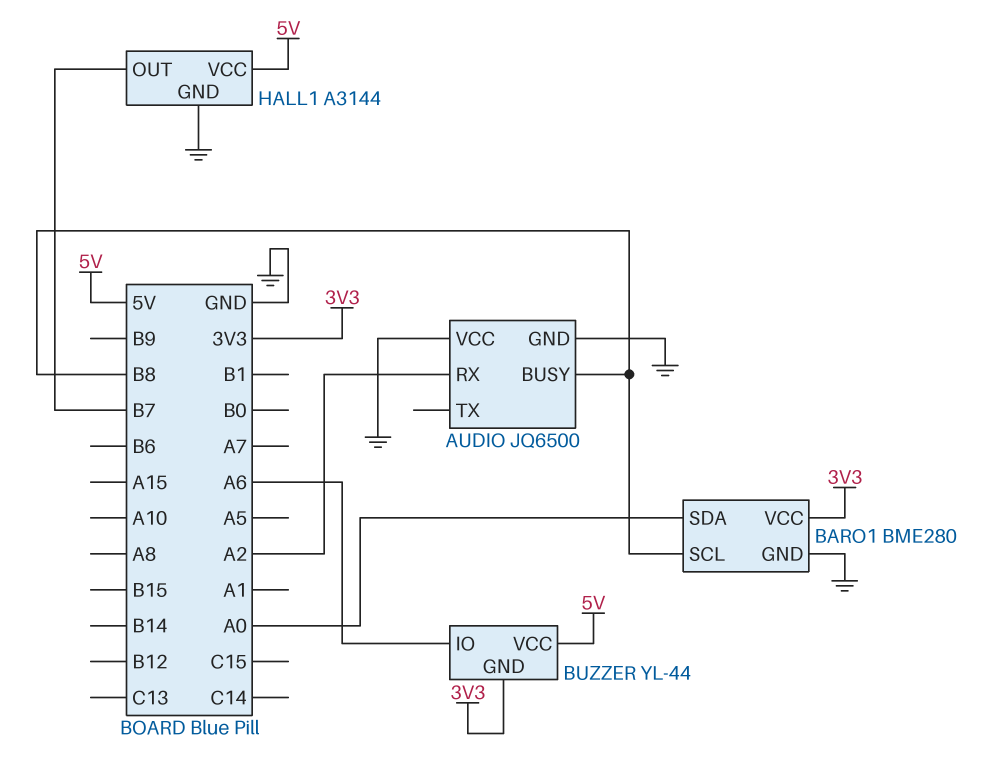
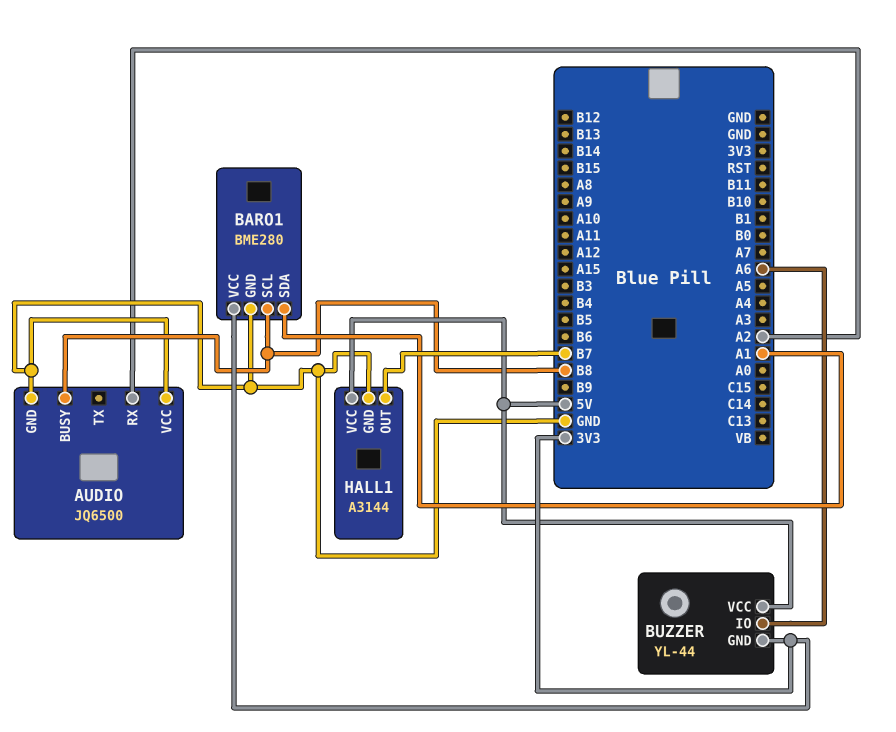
BARO1 pin SDA: A0 -> A1

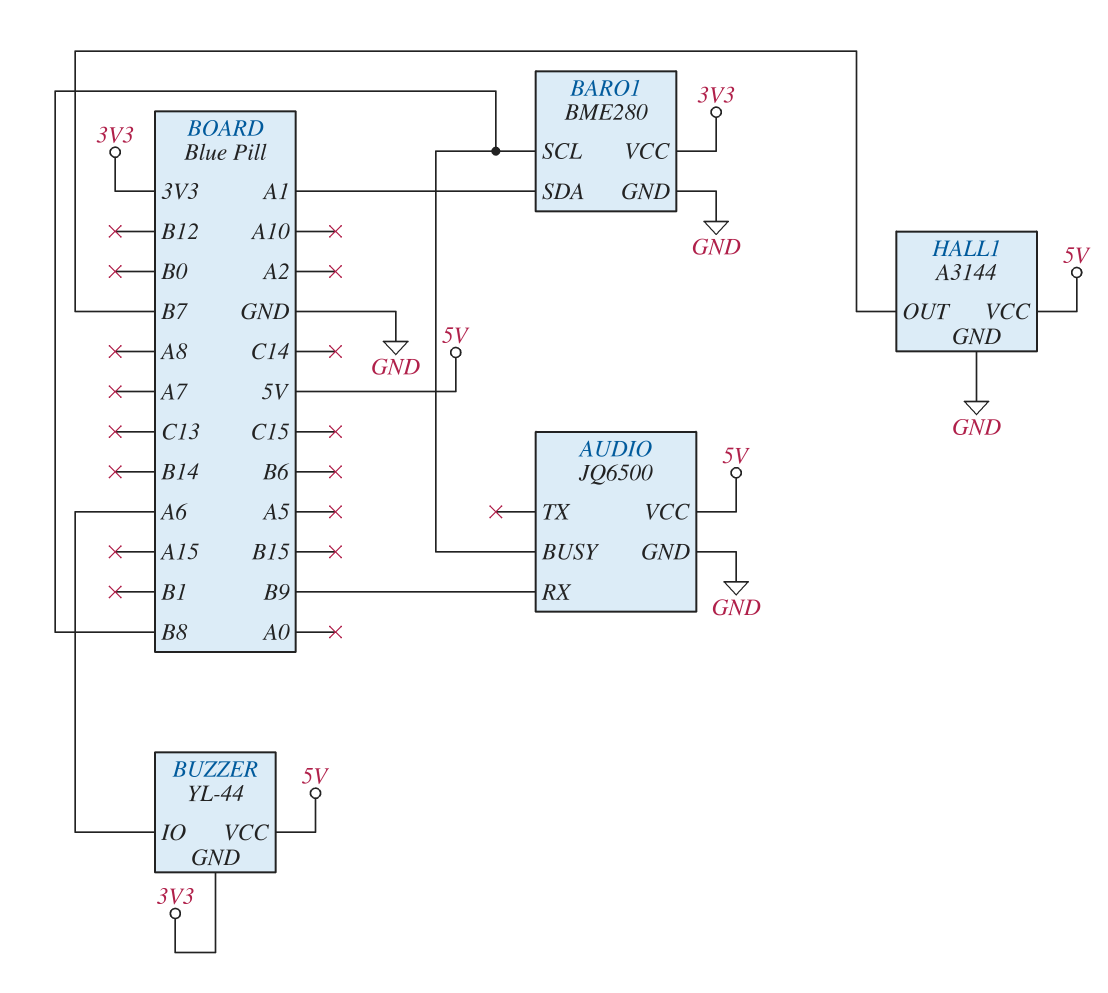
AUDIO pin RX: A2 -> B9
AUDIO pin VCC: GND -> 5V

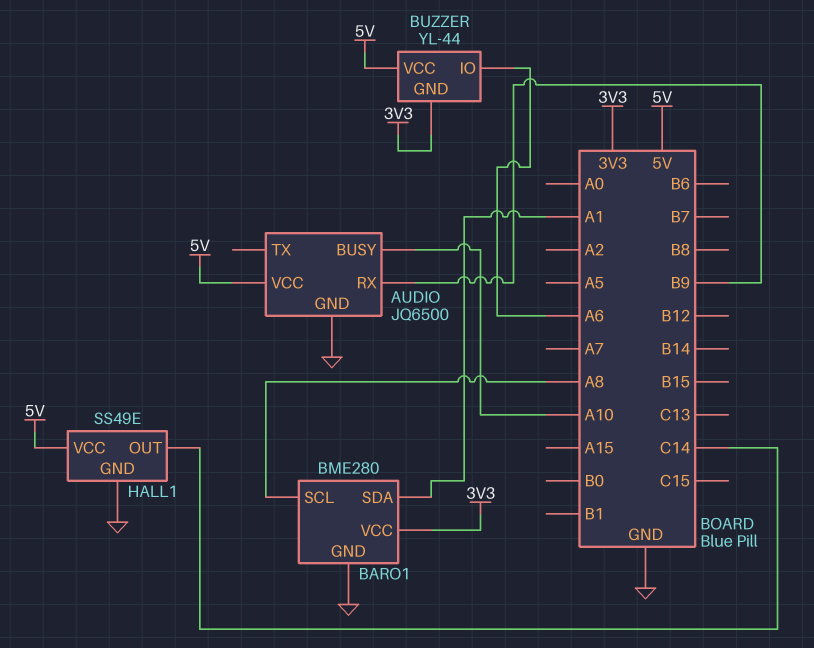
AUDIO pin BUSY: B8 -> A10
BARO1 pin SCL: B8 -> A8
HALL1: A3144 -> SS49E
HALL1 pin OUT: B7 -> C14

